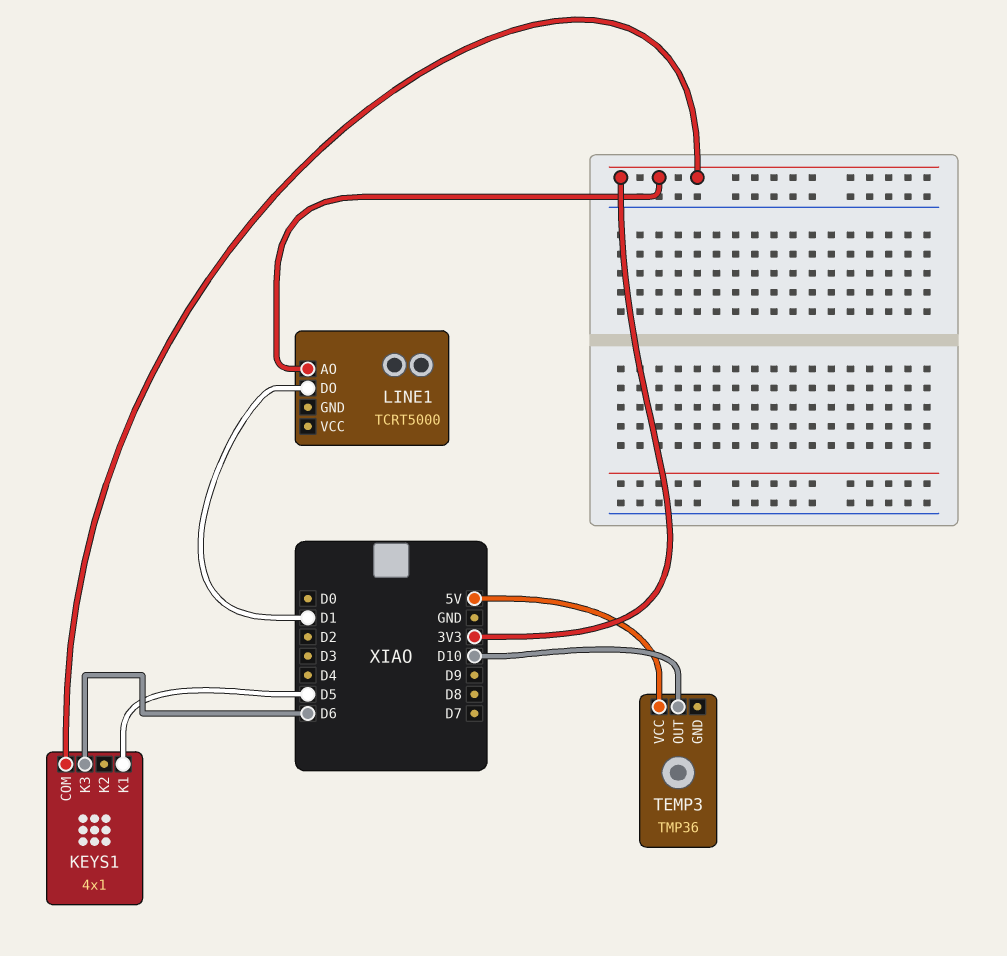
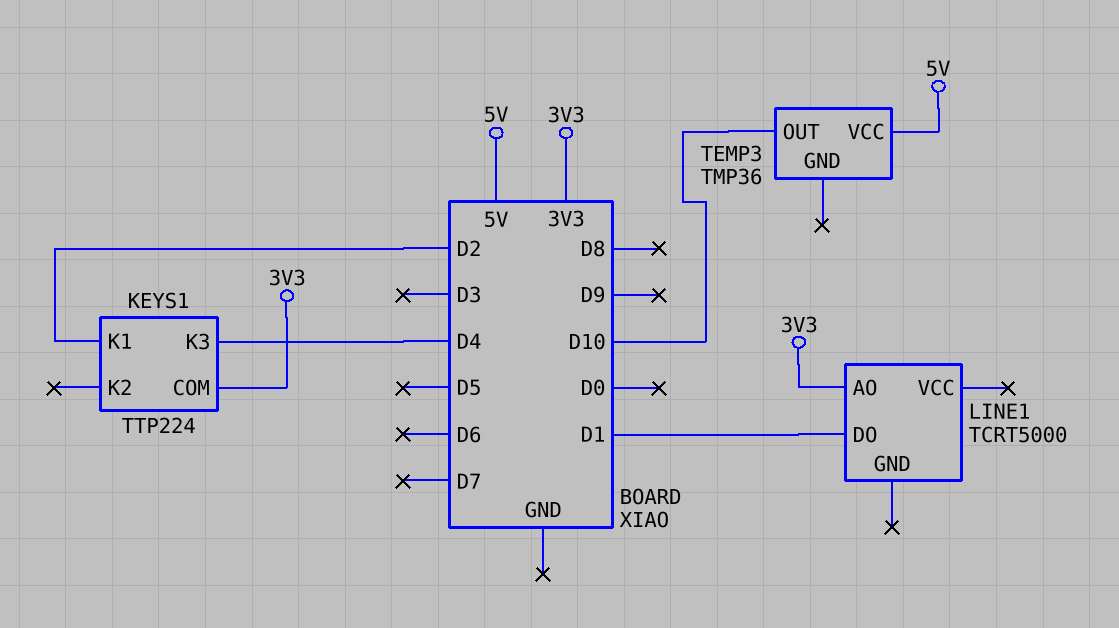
KEYS1: 4x1 -> TTP224
KEYS1 pin K1: D5 -> D2
KEYS1 pin K3: D6 -> D4

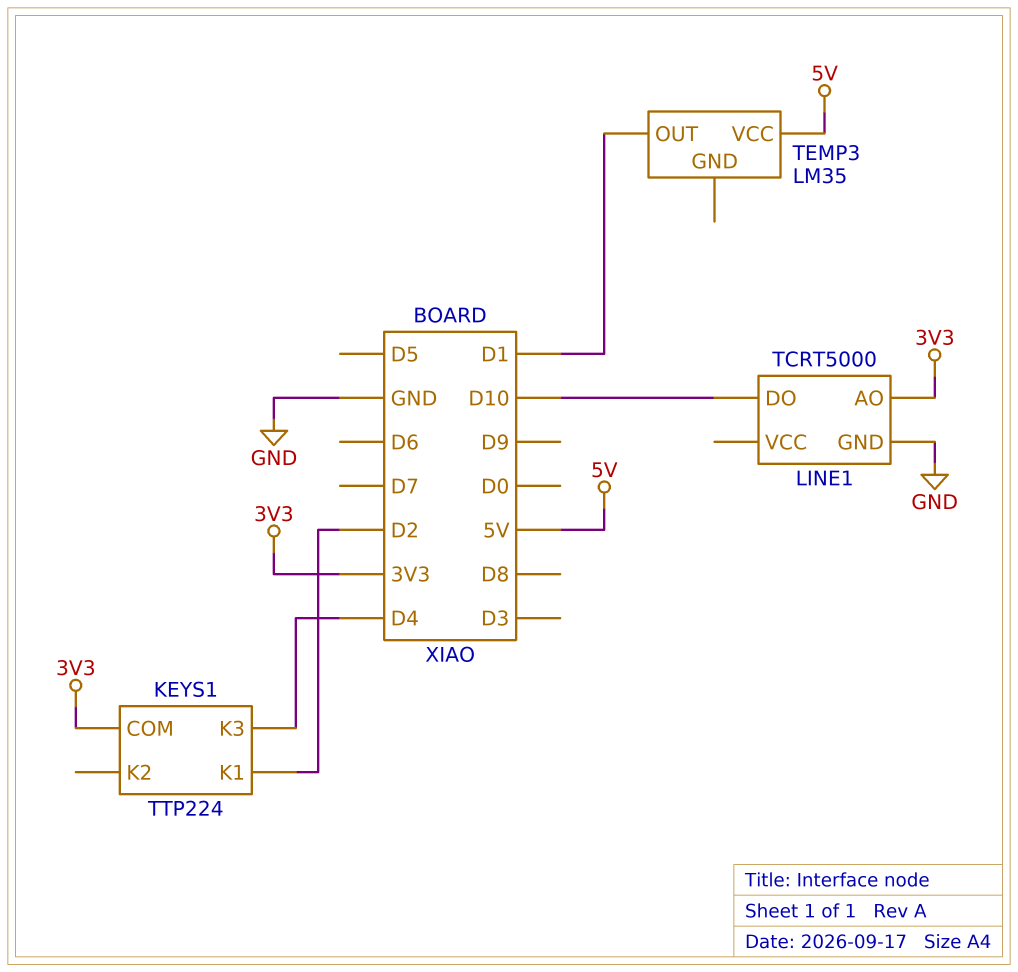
LINE1 pin DO: D1 -> D10
LINE1 pin GND: none -> GND
TEMP3: TMP36 -> LM35
TEMP3 pin OUT: D10 -> D1

